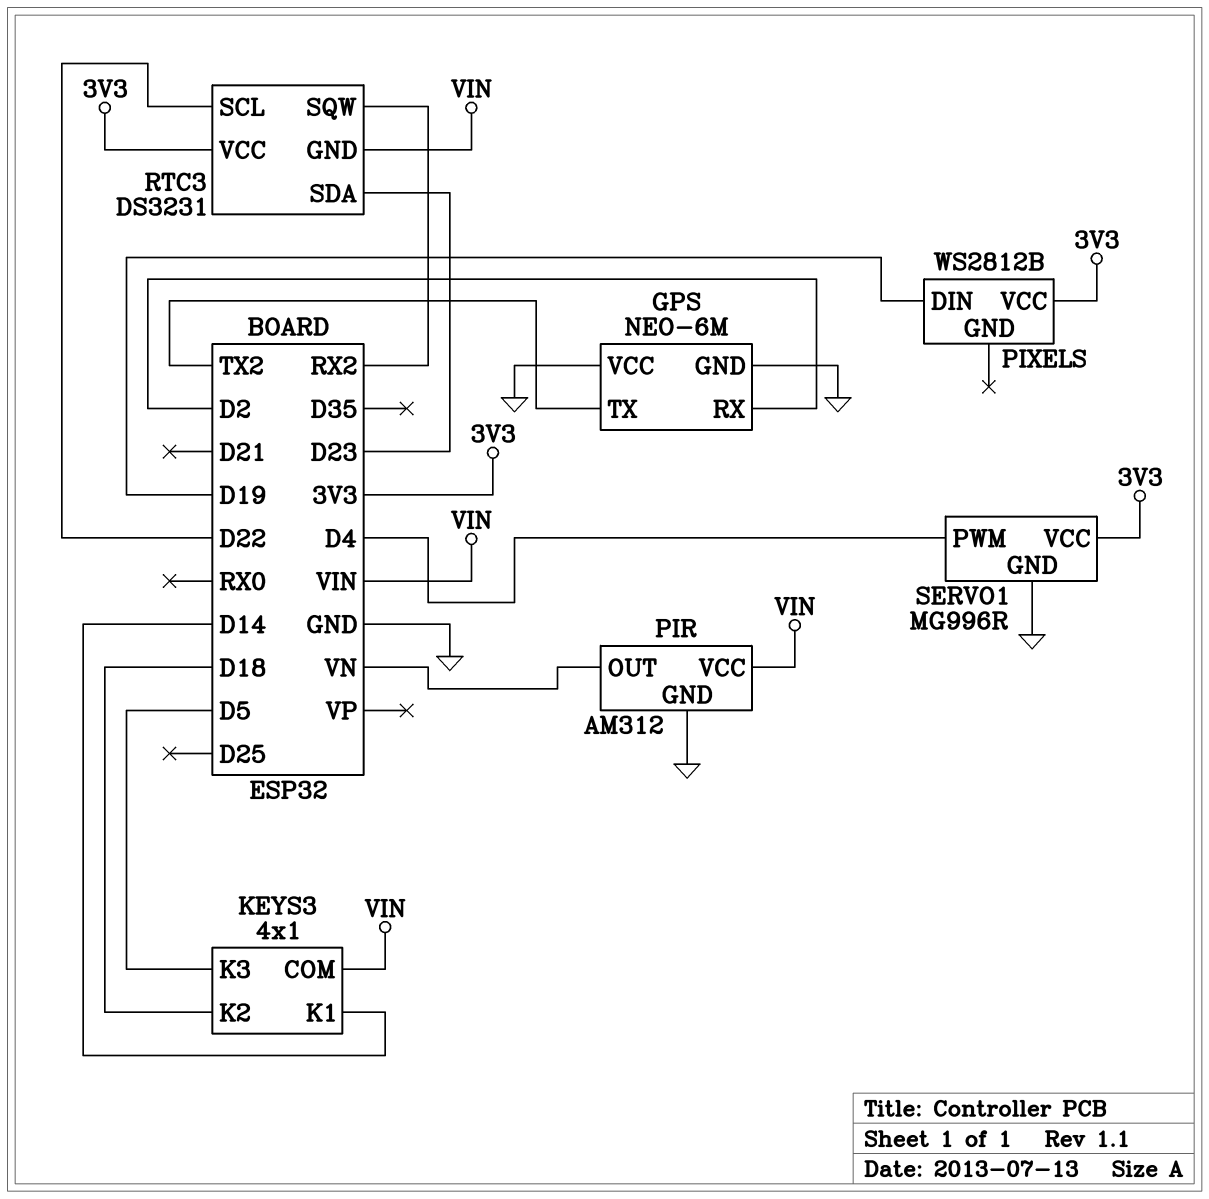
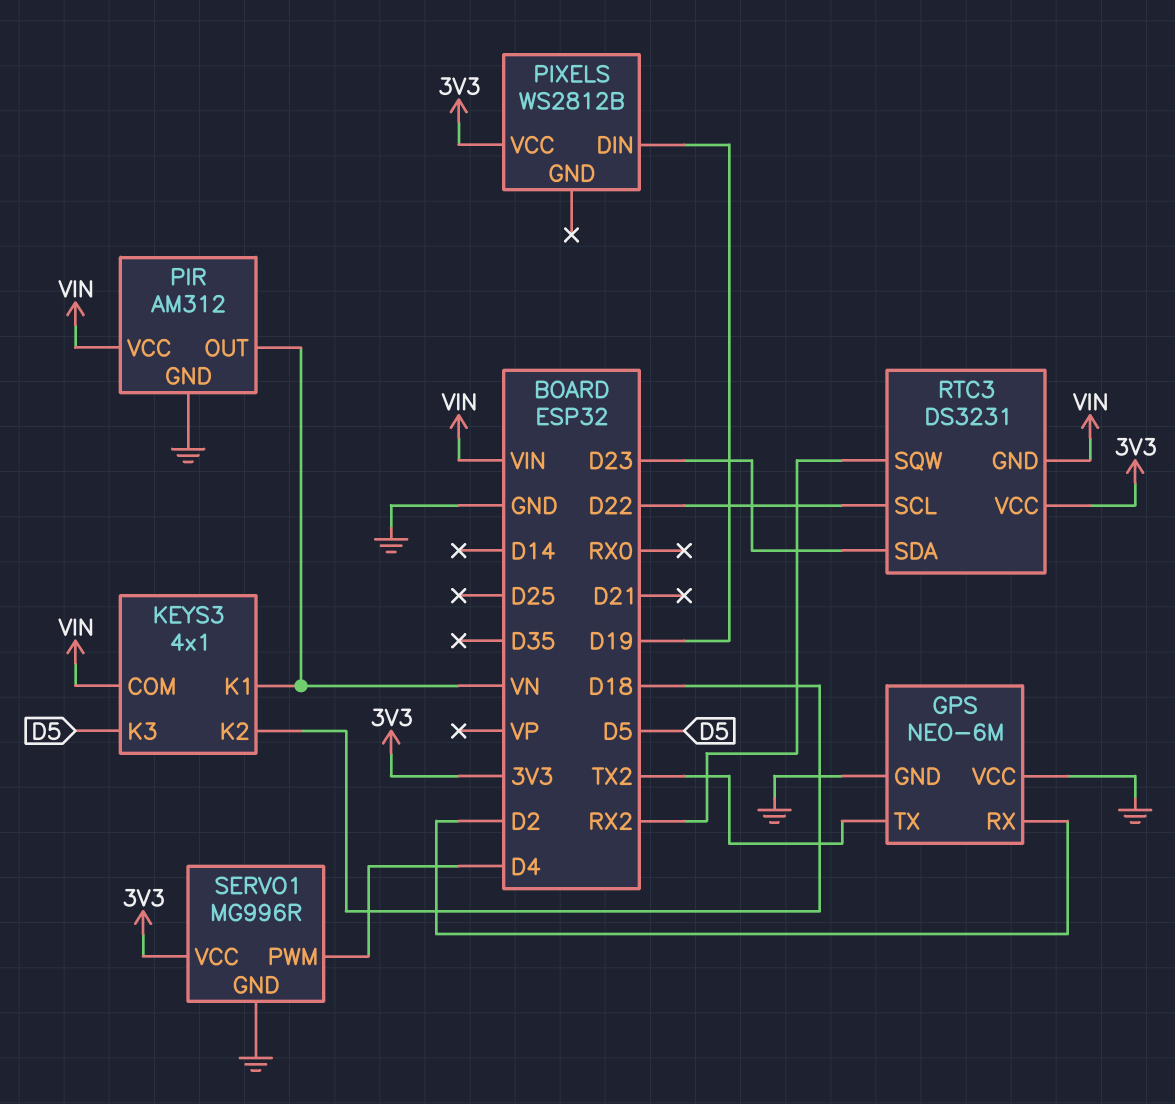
KEYS3 pin K1: D14 -> VN

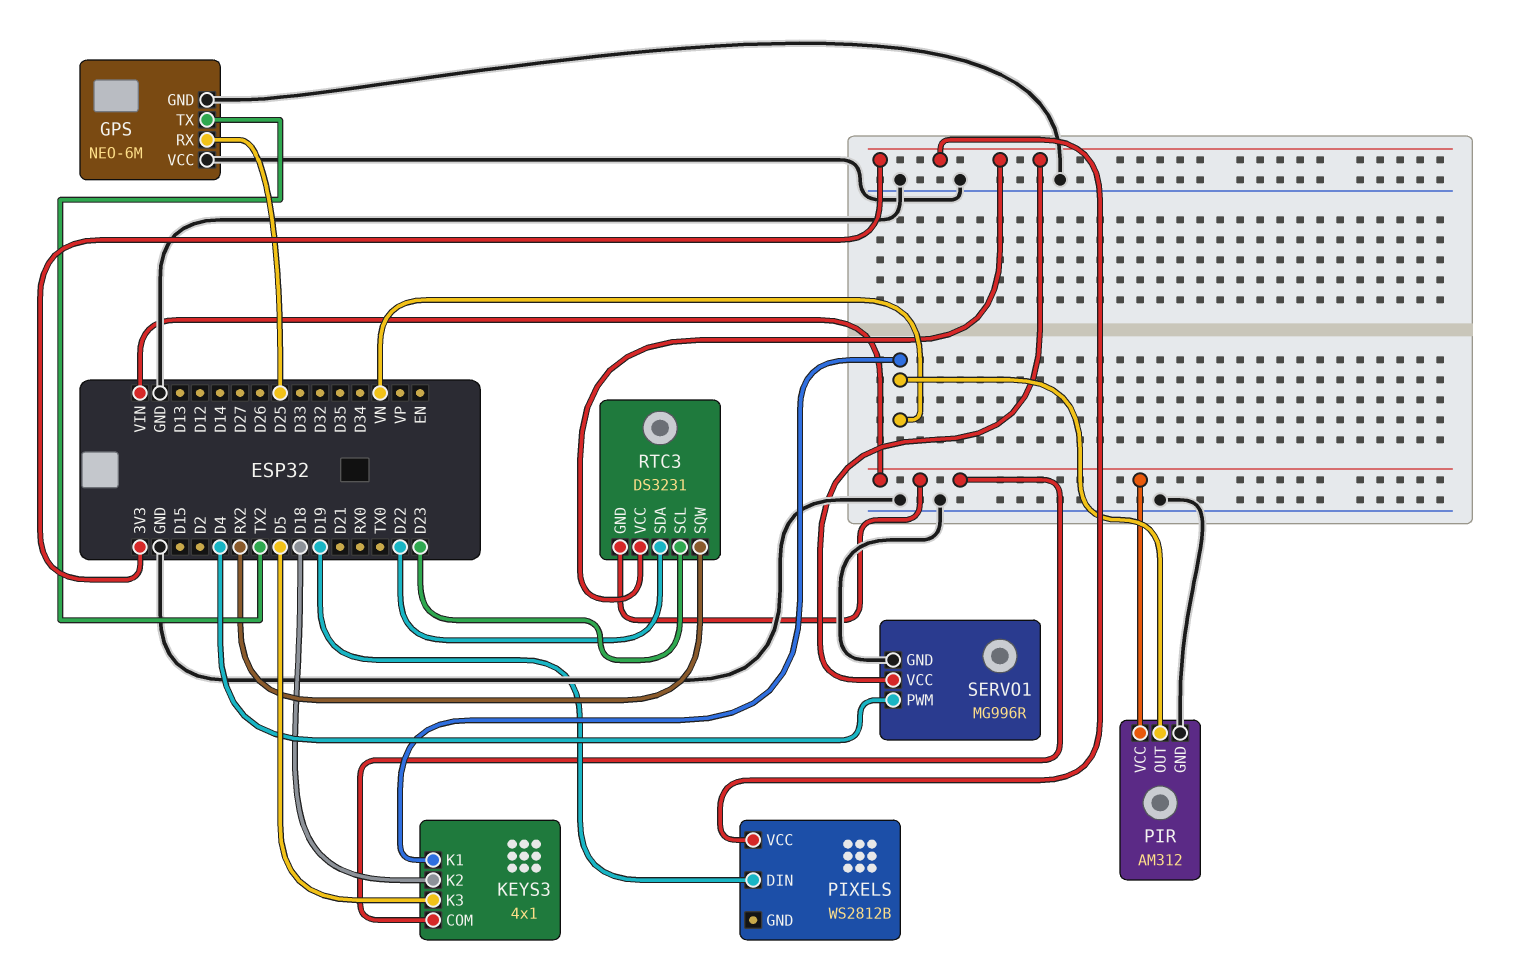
GPS pin RX: D2 -> D25
RTC3 pin SCL: D22 -> D23
RTC3 pin SDA: D23 -> D22

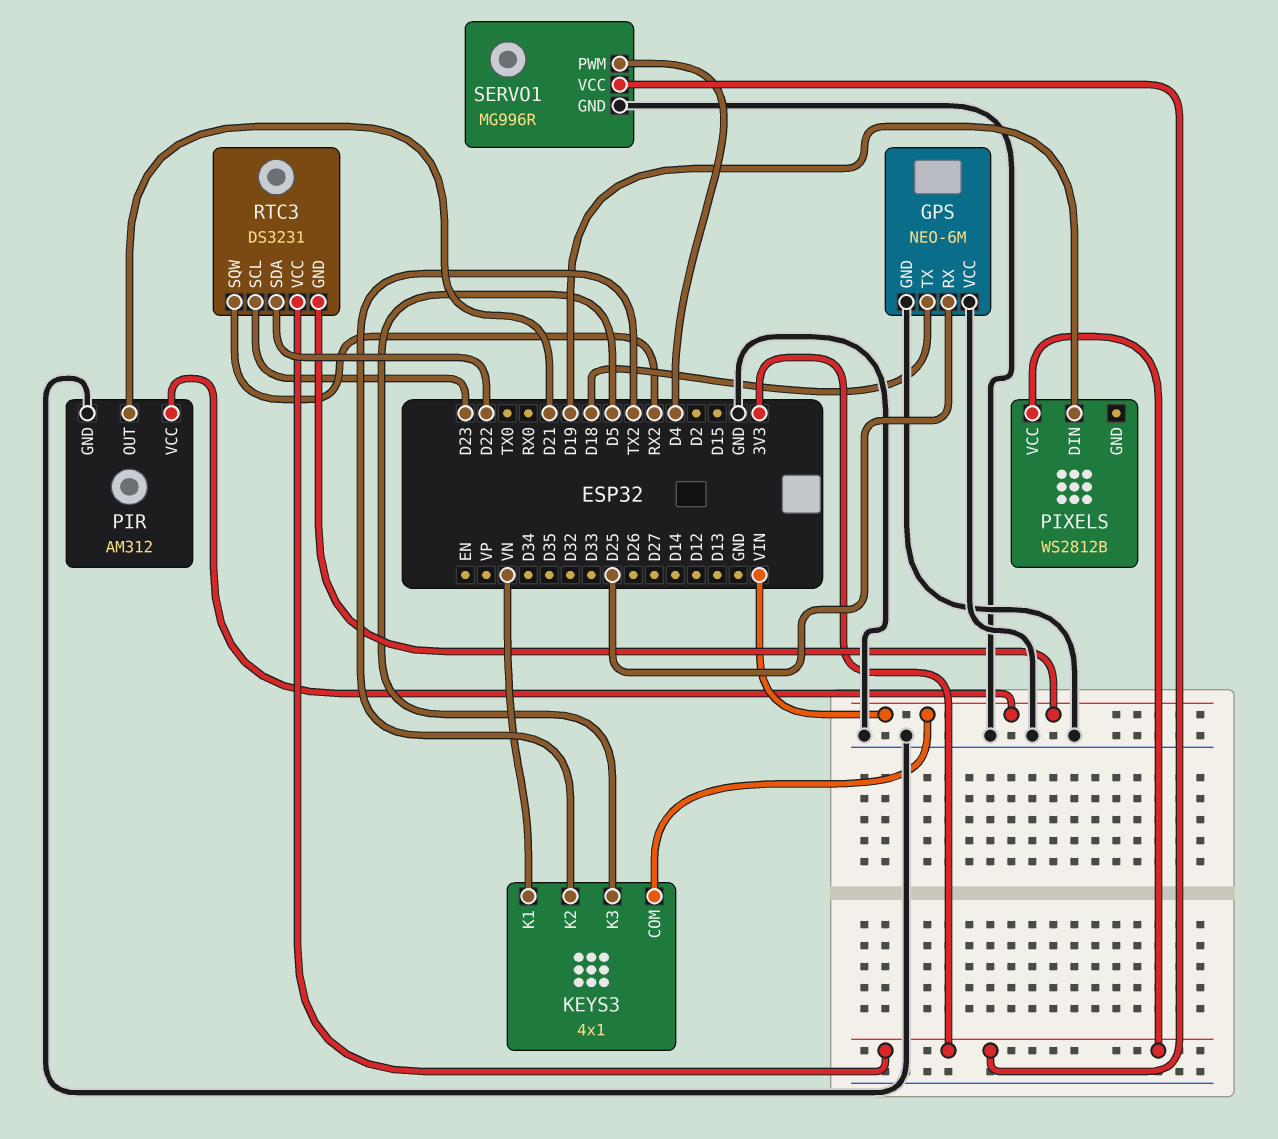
GPS pin TX: TX2 -> D18
KEYS3 pin K2: D18 -> TX2
PIR pin OUT: VN -> D21

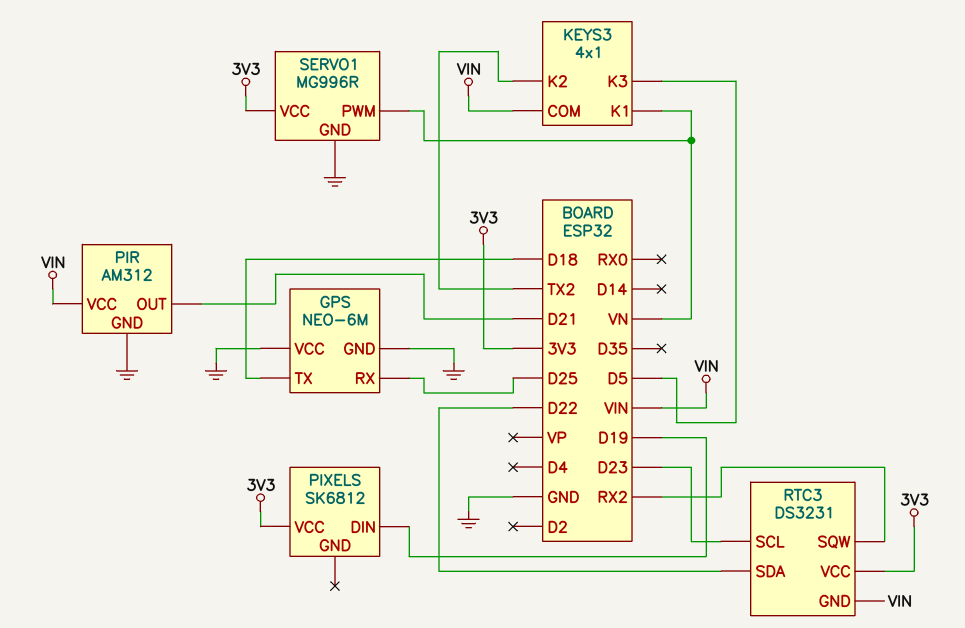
PIXELS: WS2812B -> SK6812
SERVO1 pin PWM: D4 -> VN

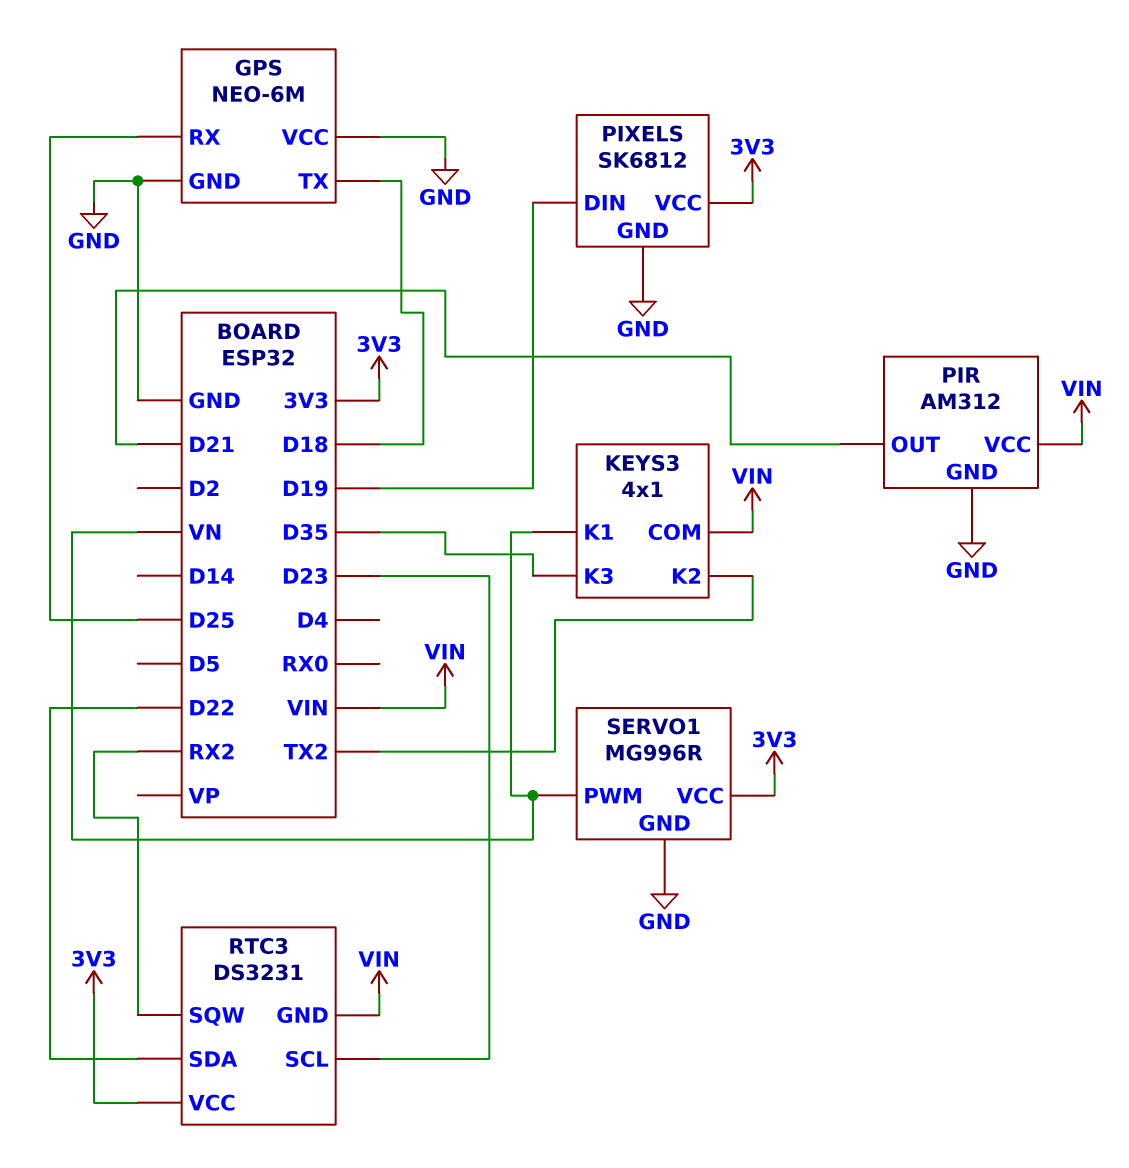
KEYS3 pin K3: D5 -> D35
PIXELS pin GND: none -> GND

